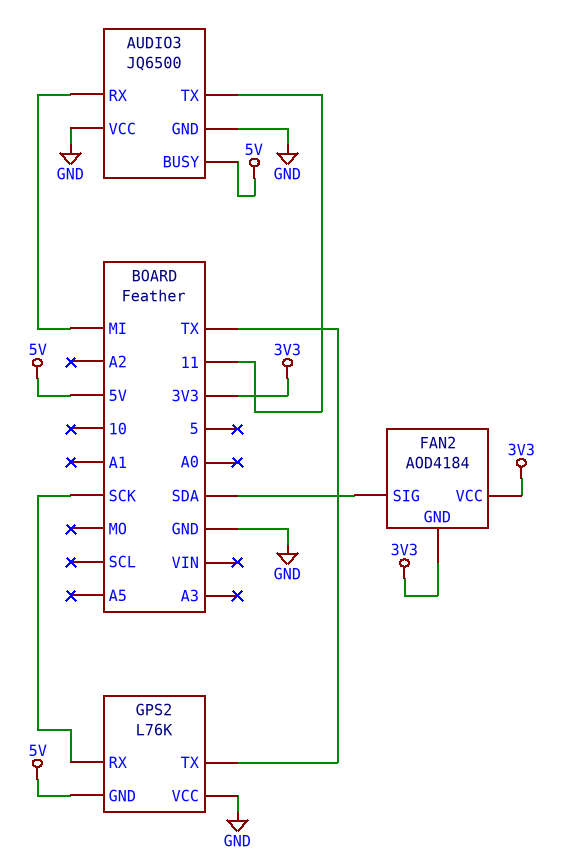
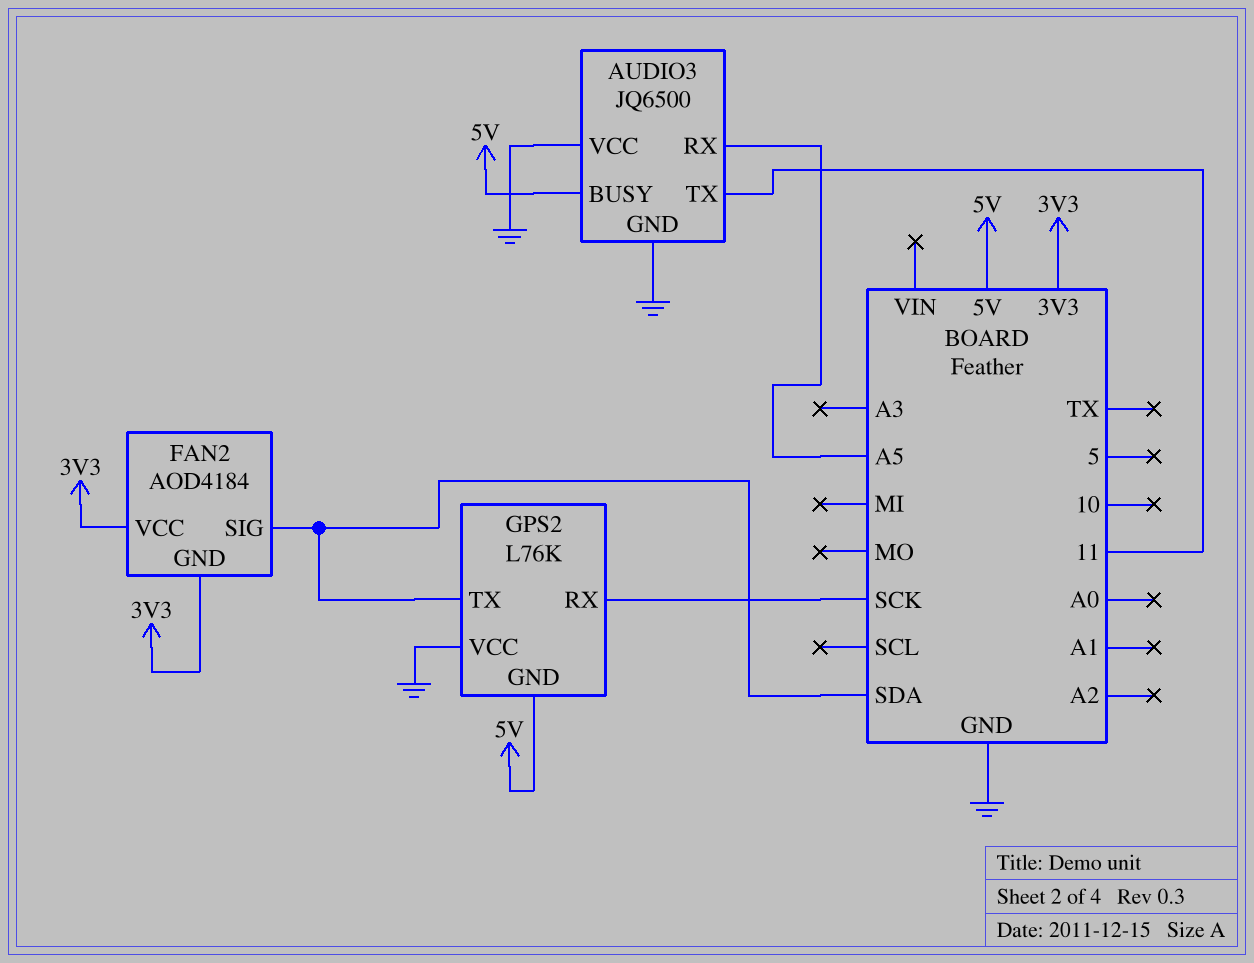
AUDIO3 pin RX: MI -> A5
GPS2 pin TX: TX -> SDA

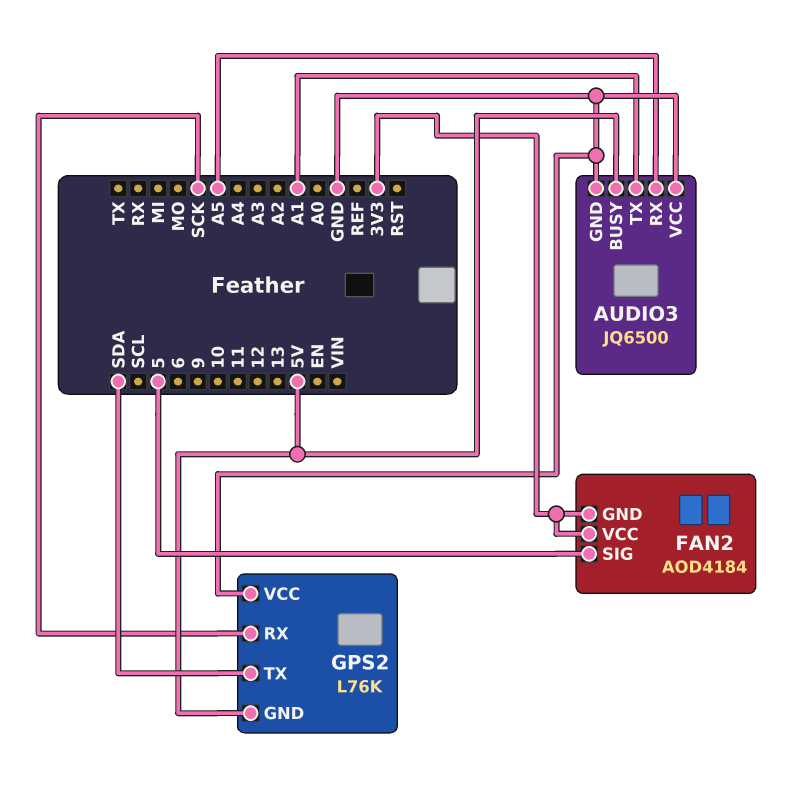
AUDIO3 pin TX: 11 -> A1
FAN2 pin SIG: SDA -> 5

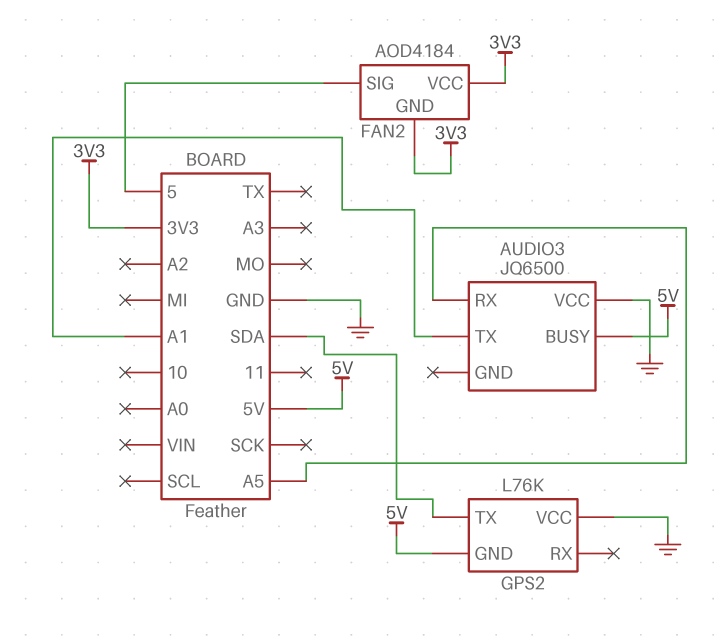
AUDIO3 pin GND: GND -> none
GPS2 pin RX: SCK -> none

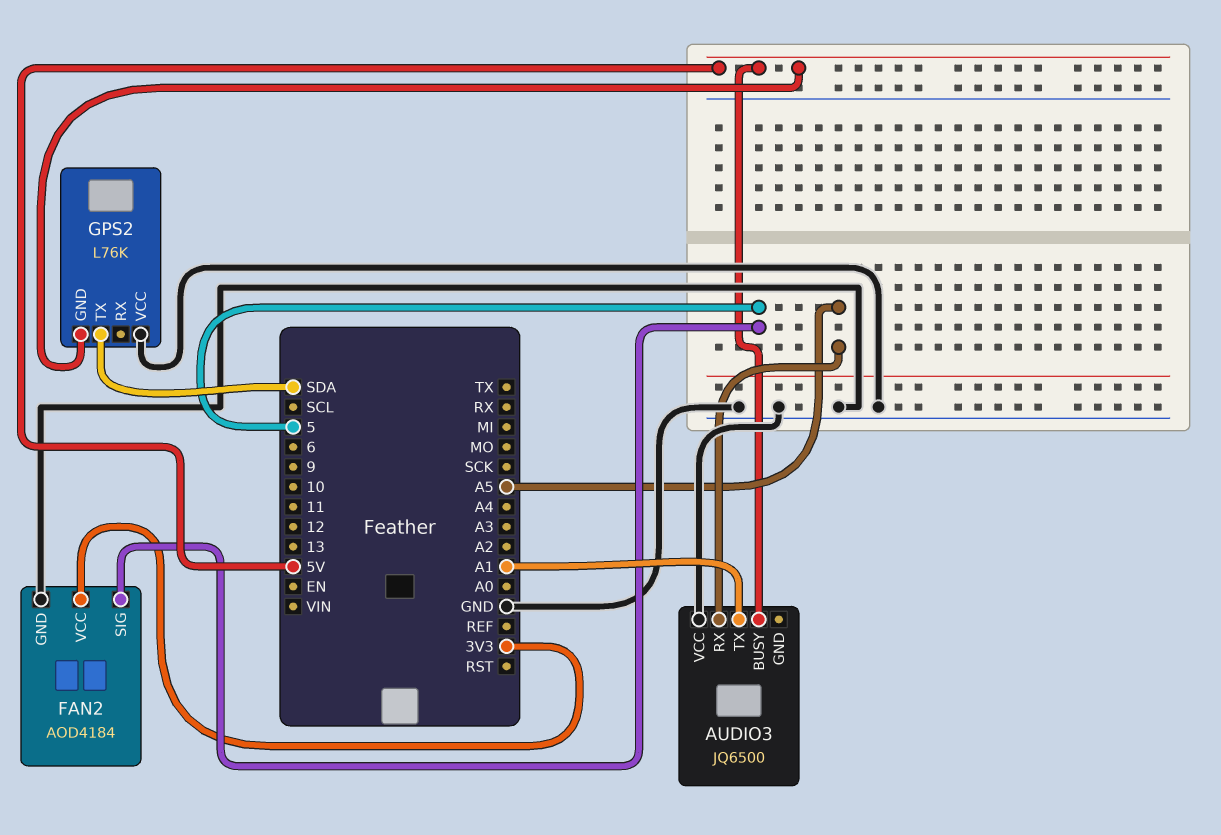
FAN2 pin GND: 3V3 -> GND

